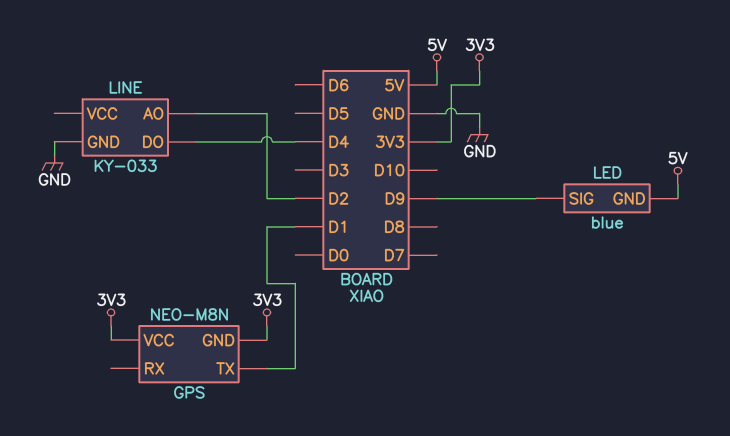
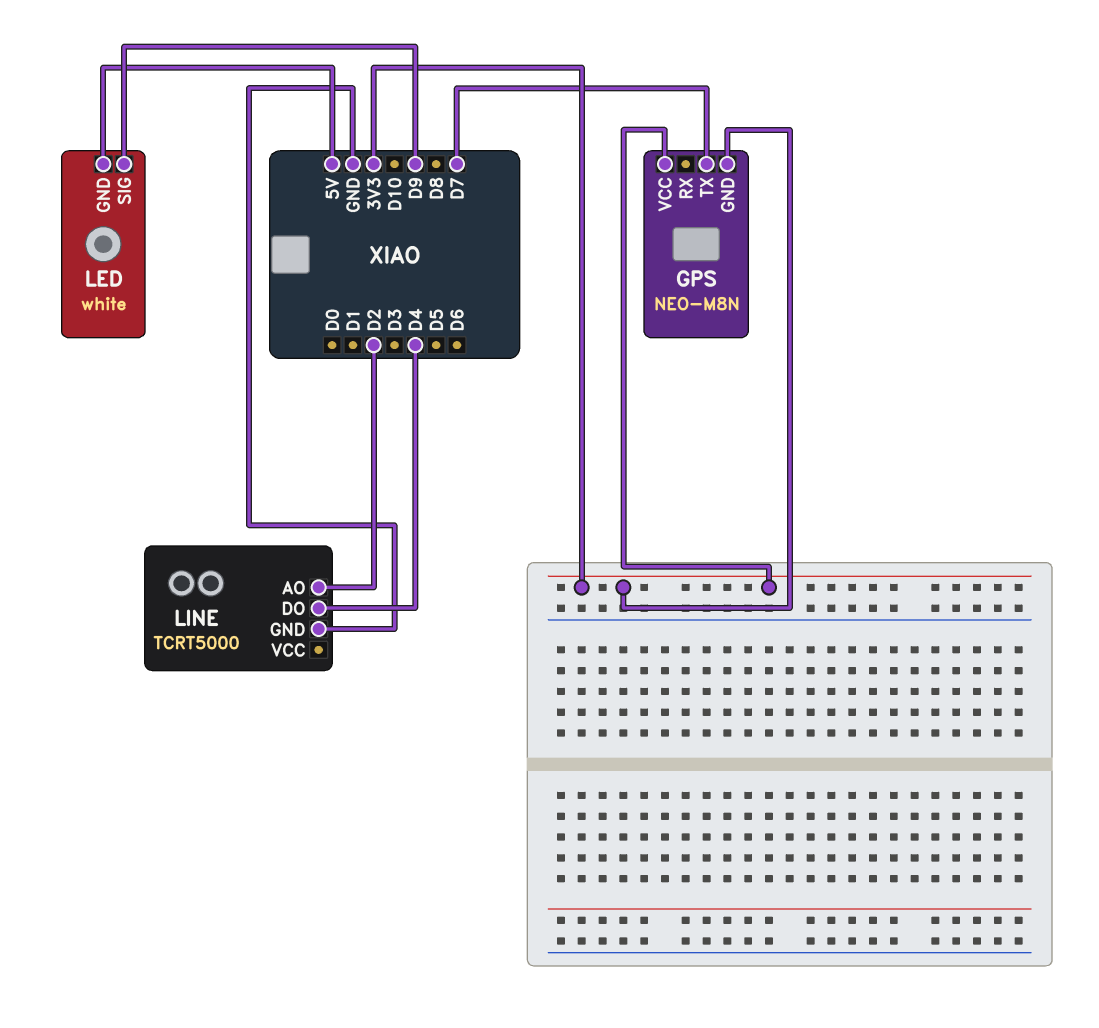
GPS pin TX: D1 -> D7
LED: blue -> white
LINE: KY-033 -> TCRT5000

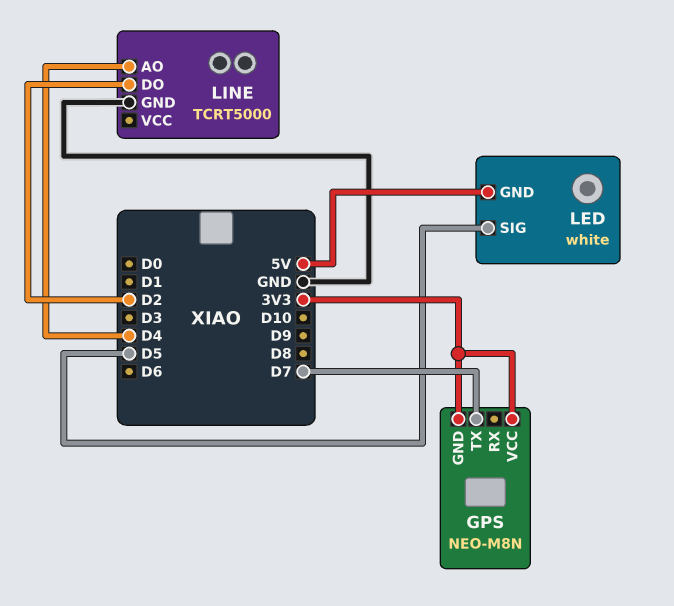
LED pin SIG: D9 -> D5
LINE pin AO: D2 -> D4
LINE pin DO: D4 -> D2

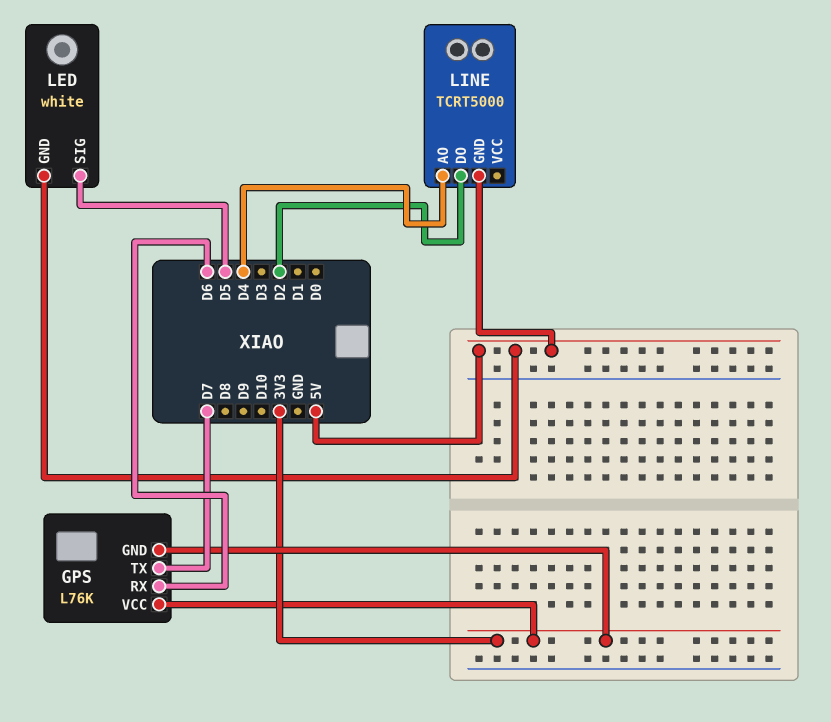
GPS: NEO-M8N -> L76K
GPS pin RX: none -> D6
LINE pin GND: GND -> 5V

